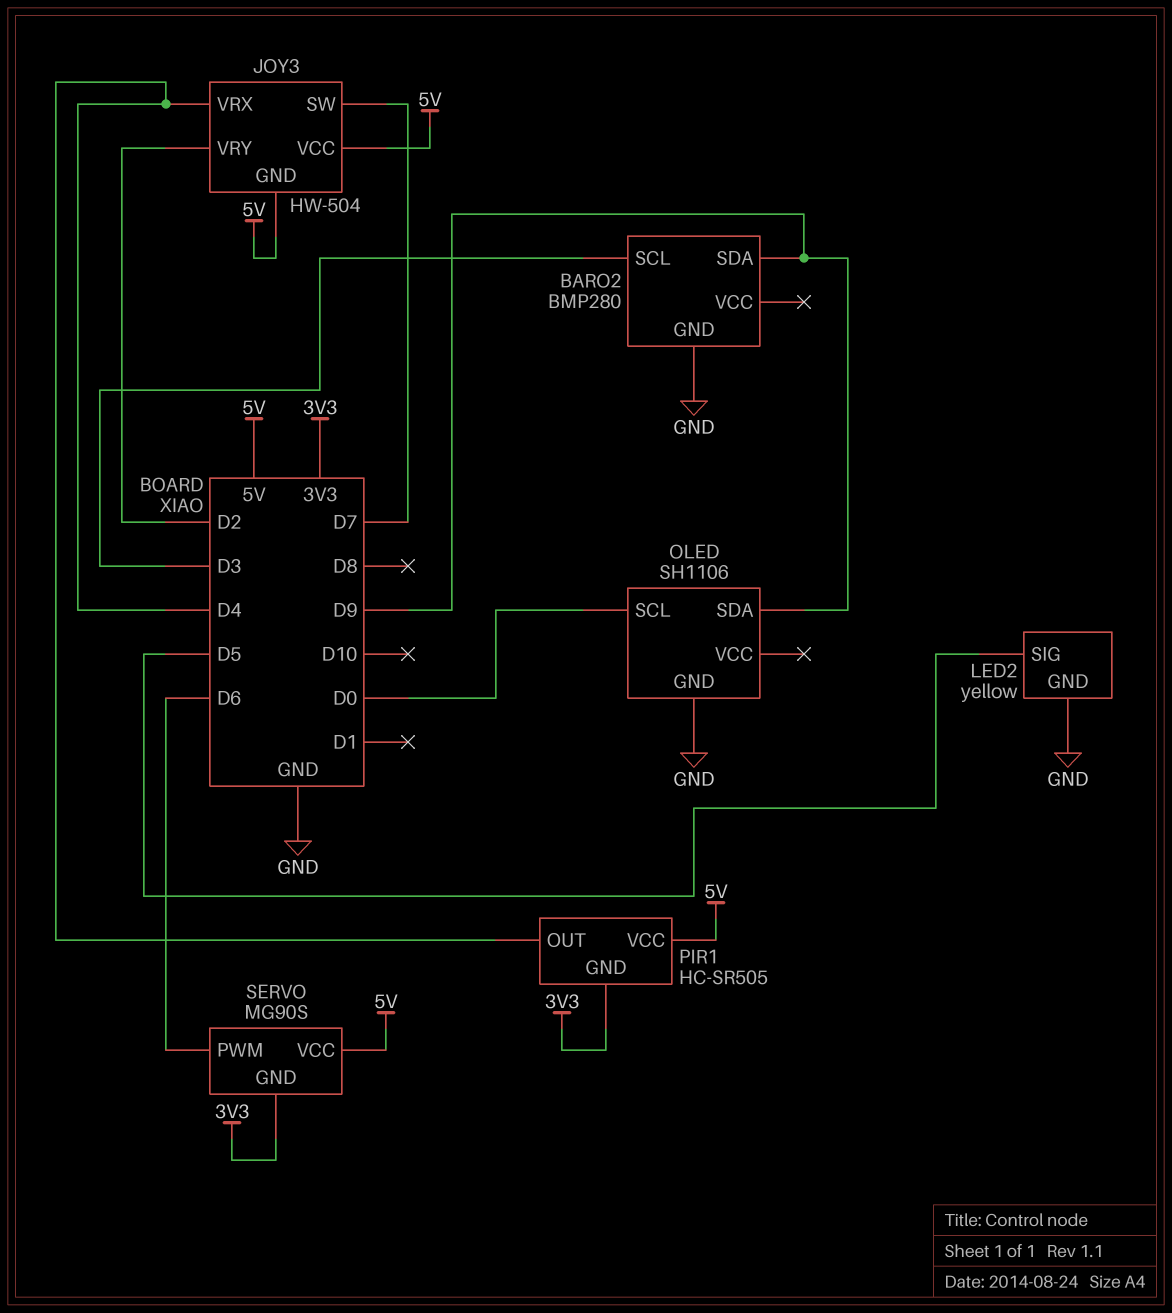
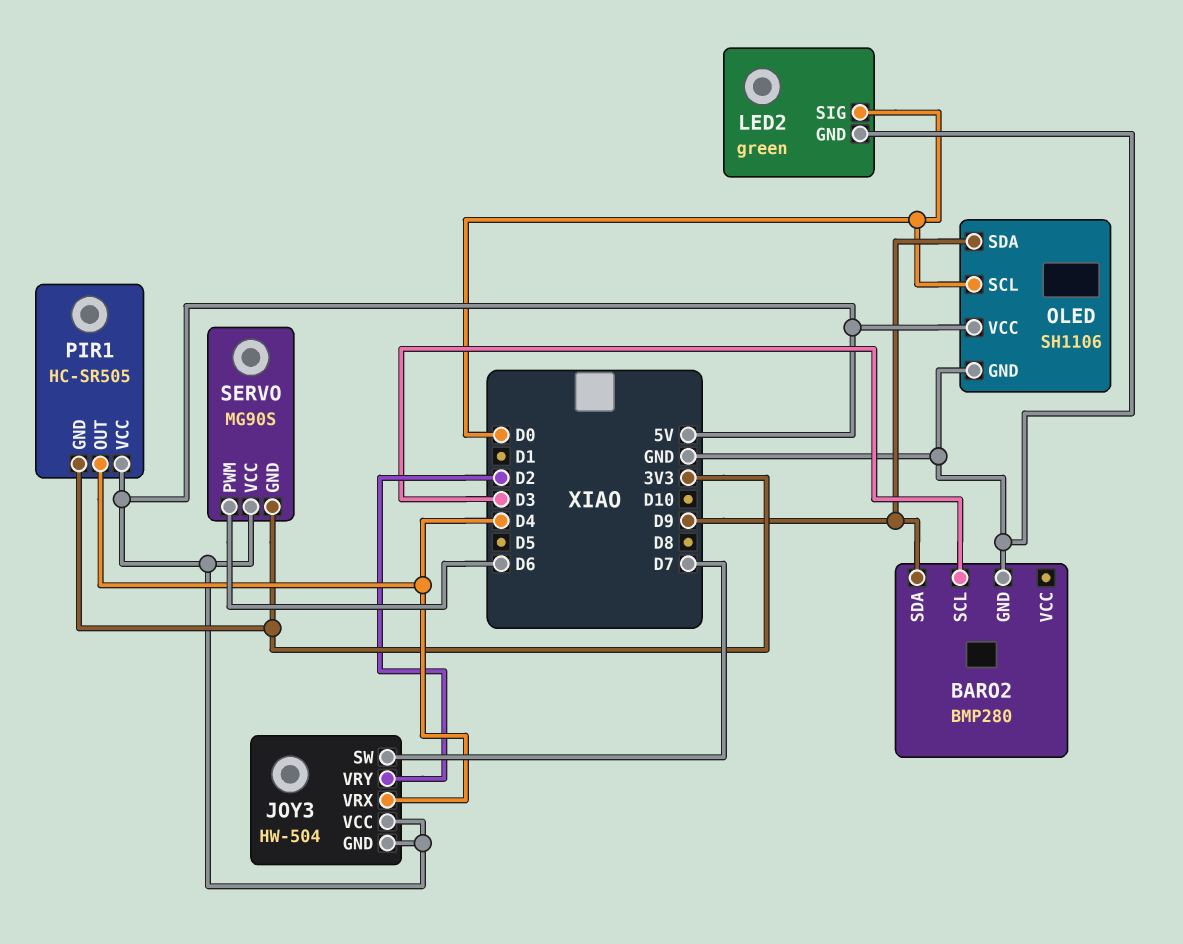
LED2: yellow -> green
LED2 pin SIG: D5 -> D0
OLED pin VCC: none -> 5V

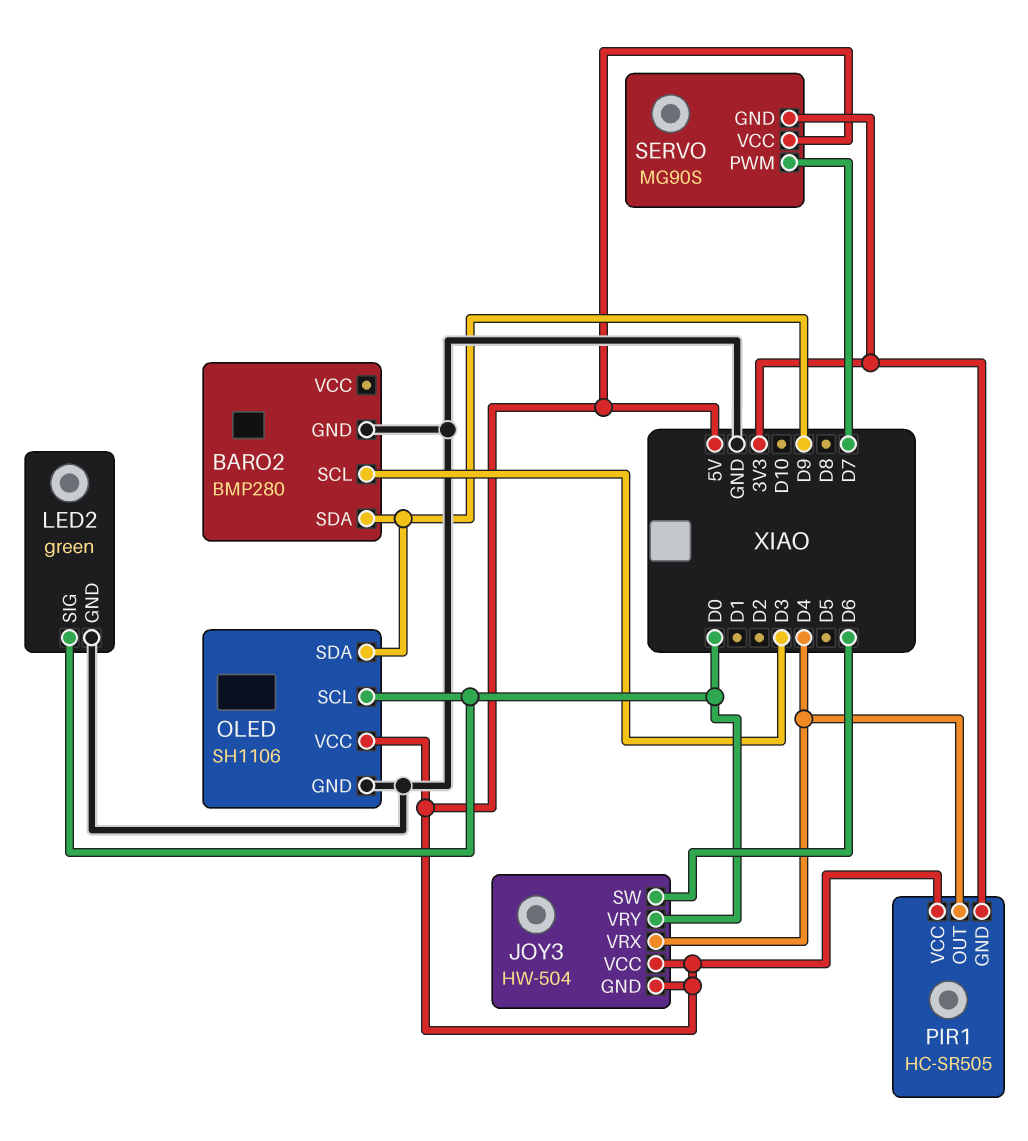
JOY3 pin SW: D7 -> D6
JOY3 pin VRY: D2 -> D0
SERVO pin PWM: D6 -> D7

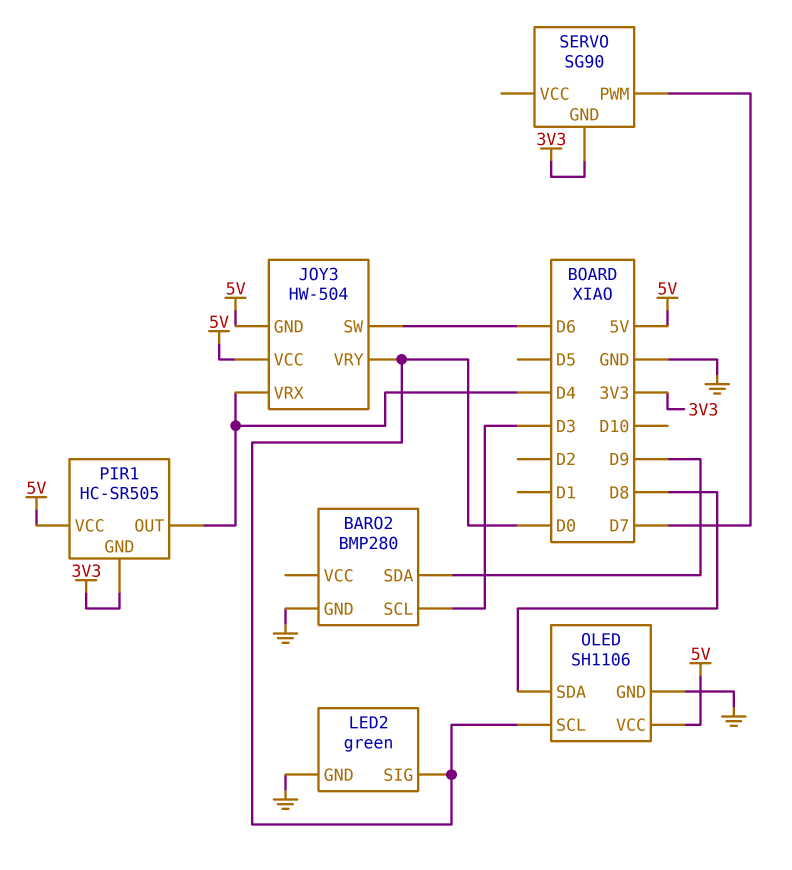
OLED pin SDA: D9 -> D8
SERVO: MG90S -> SG90
SERVO pin VCC: 5V -> none

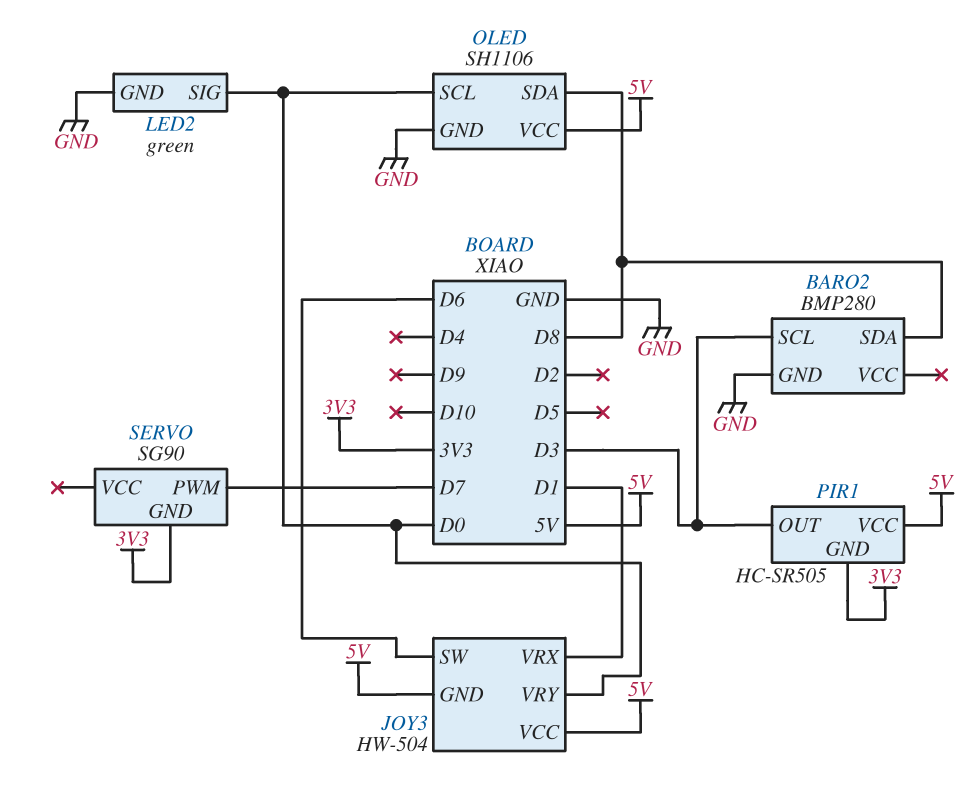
BARO2 pin SDA: D9 -> D8
JOY3 pin VRX: D4 -> D1
PIR1 pin OUT: D4 -> D3

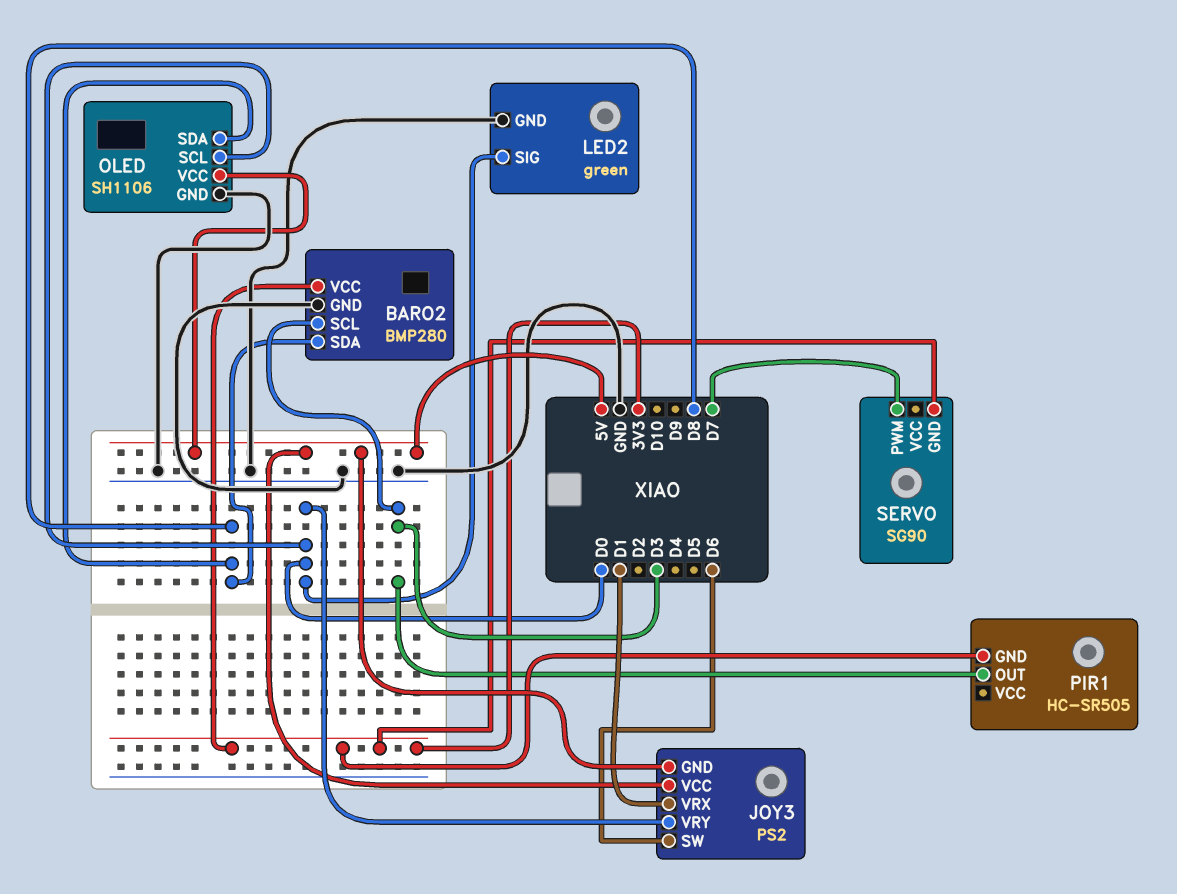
BARO2 pin VCC: none -> 3V3
JOY3: HW-504 -> PS2
PIR1 pin VCC: 5V -> none

